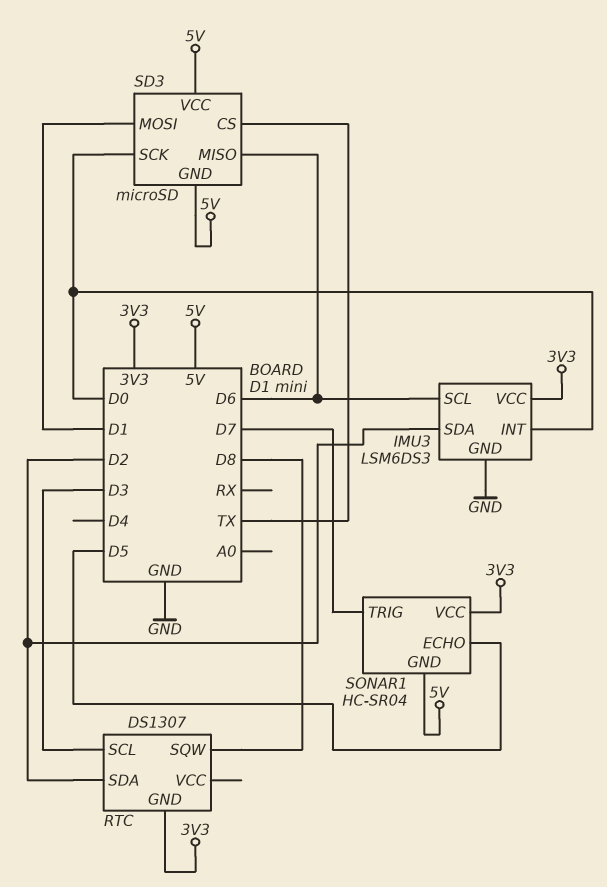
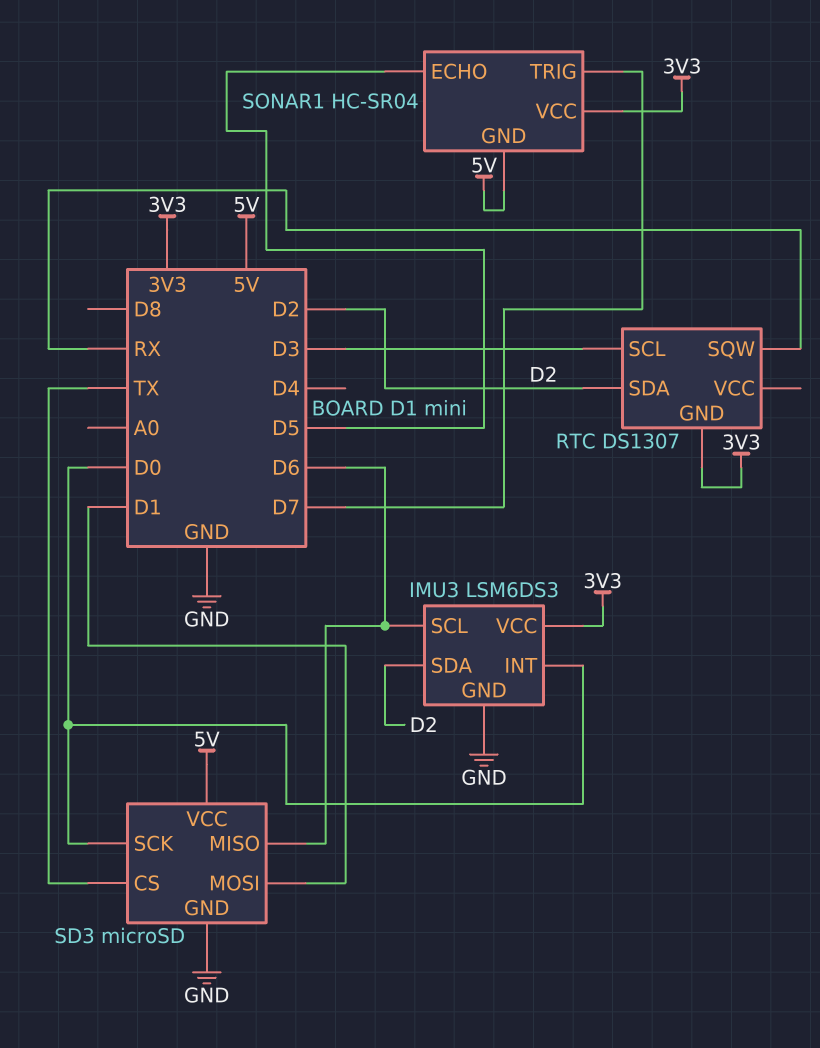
RTC pin SQW: D8 -> RX
SD3 pin GND: 5V -> GND

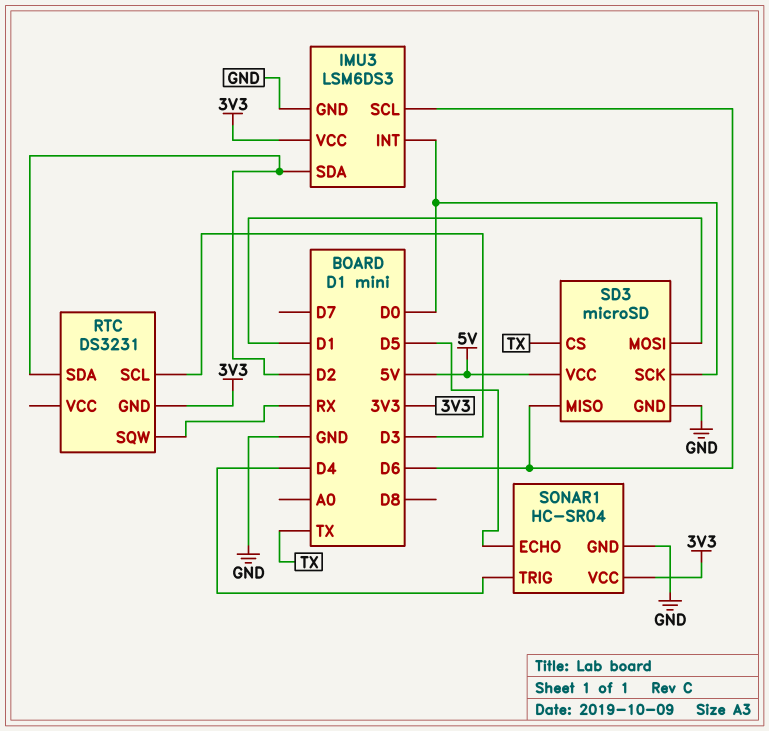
RTC: DS1307 -> DS3231
SONAR1 pin GND: 5V -> GND
SONAR1 pin TRIG: D7 -> D4

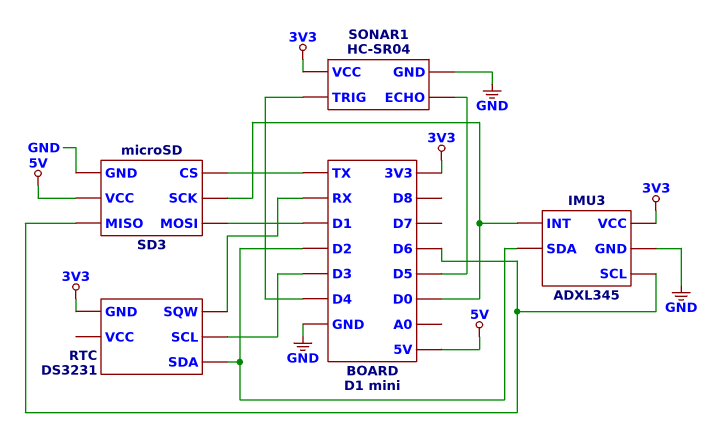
IMU3: LSM6DS3 -> ADXL345

